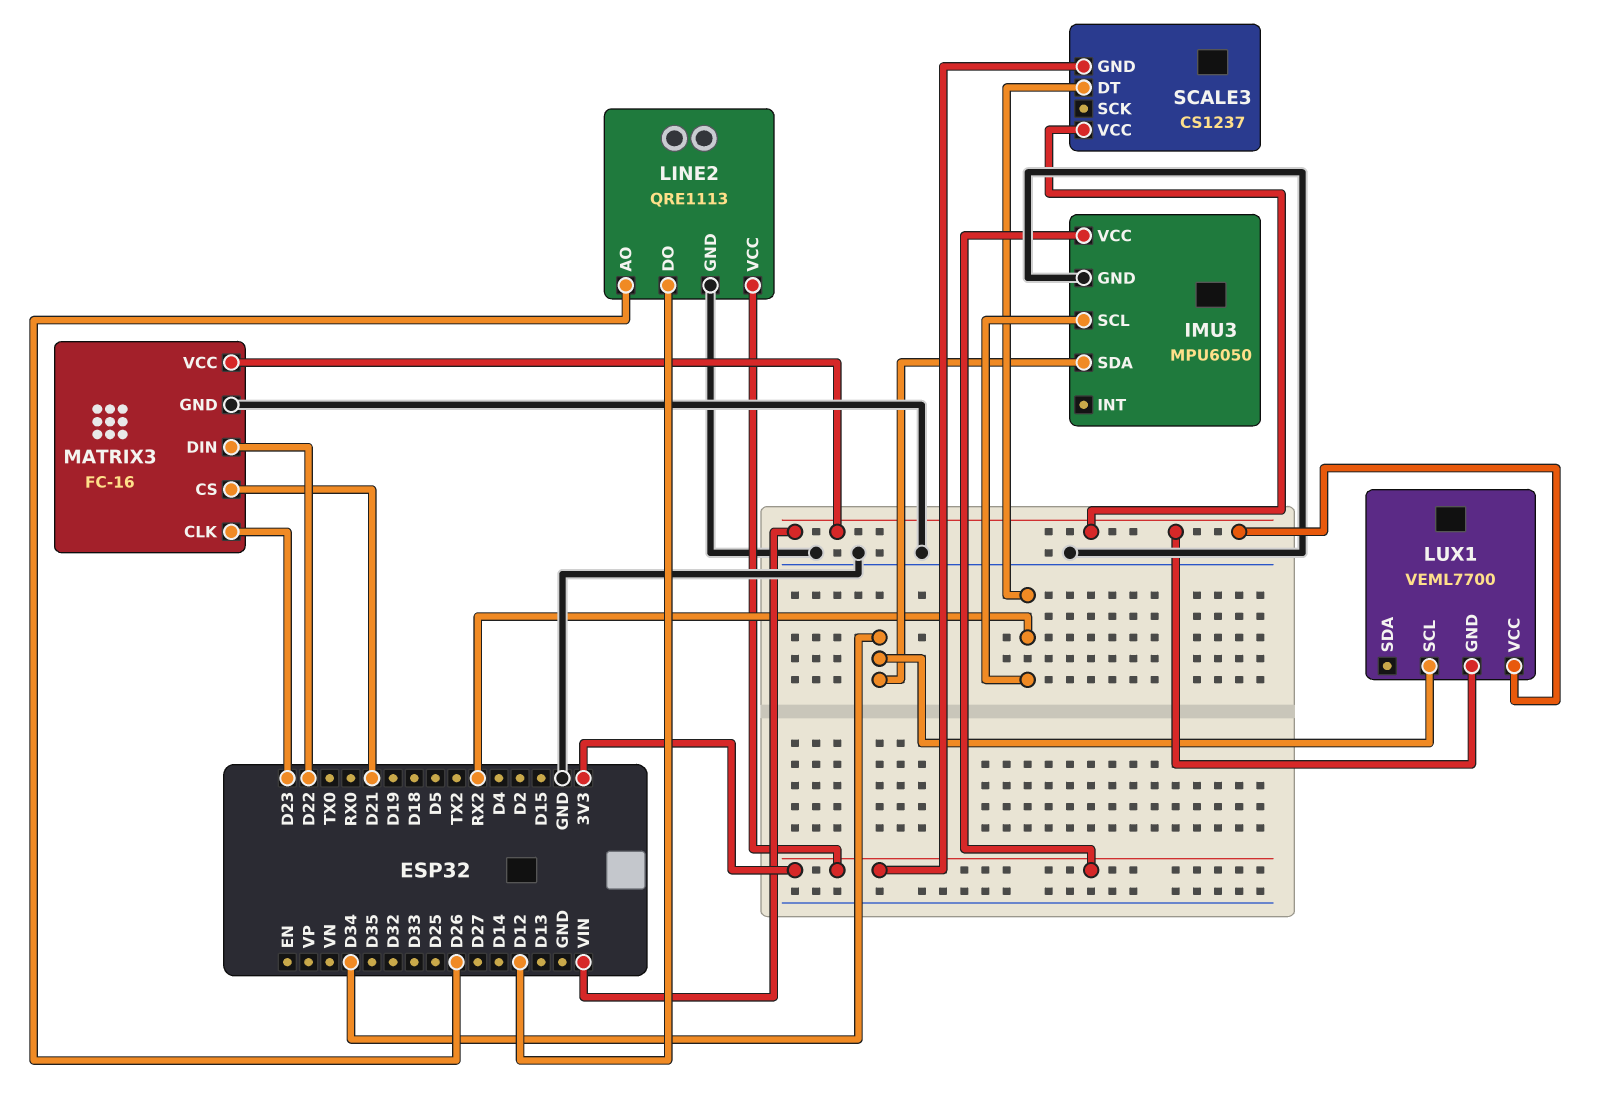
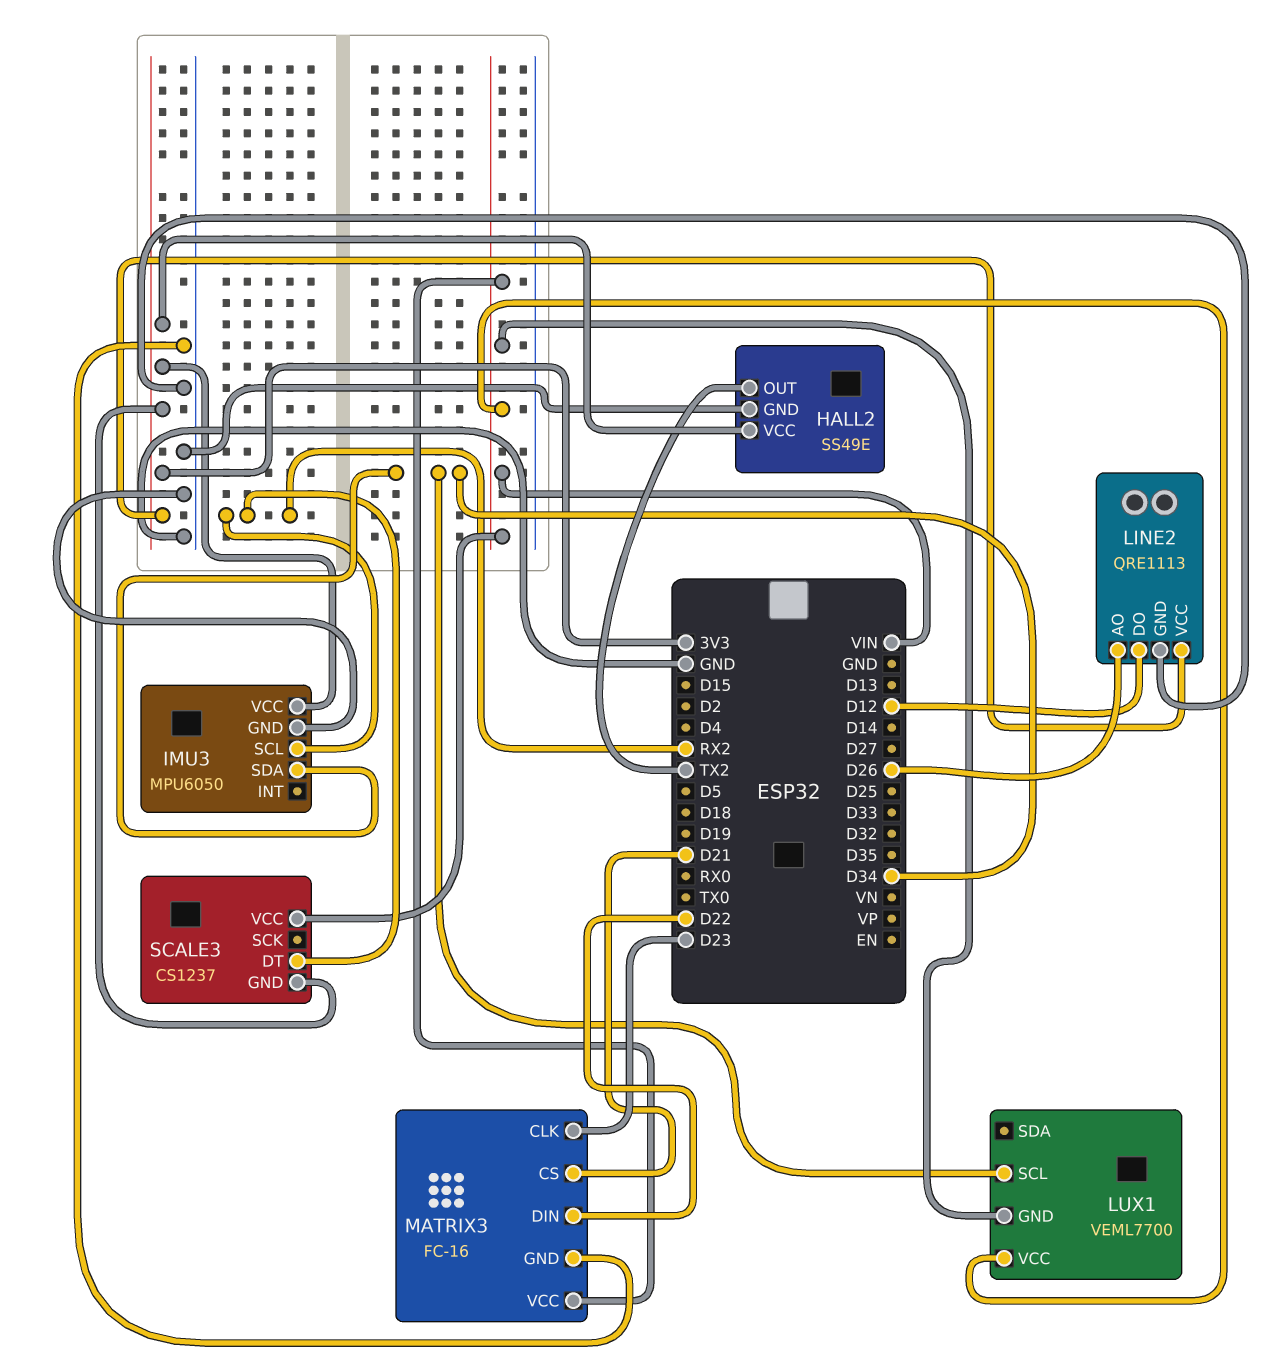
HALL2: none -> SS49E
HALL2 pin GND: none -> GND
HALL2 pin OUT: none -> TX2
HALL2 pin VCC: none -> 3V3

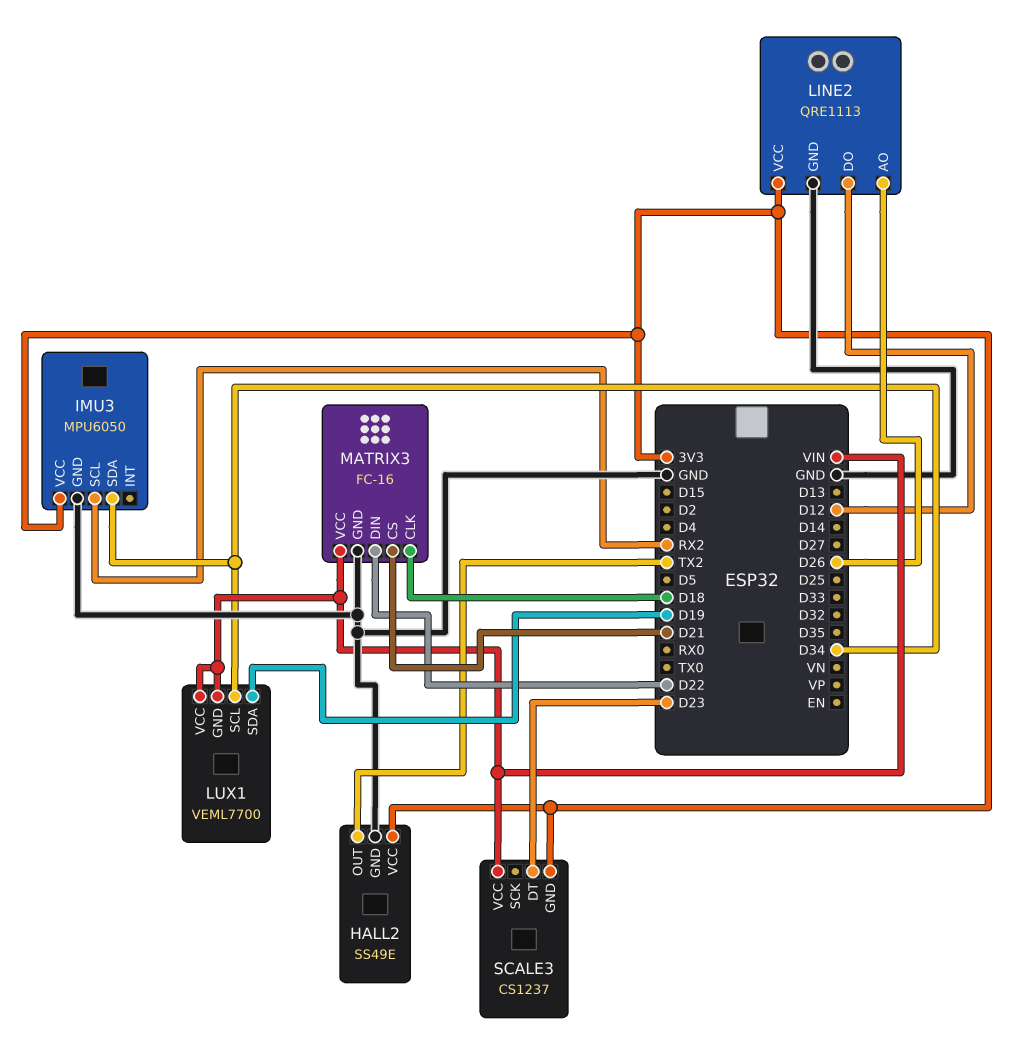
LUX1 pin SDA: none -> D19
MATRIX3 pin CLK: D23 -> D18
SCALE3 pin DT: RX2 -> D23

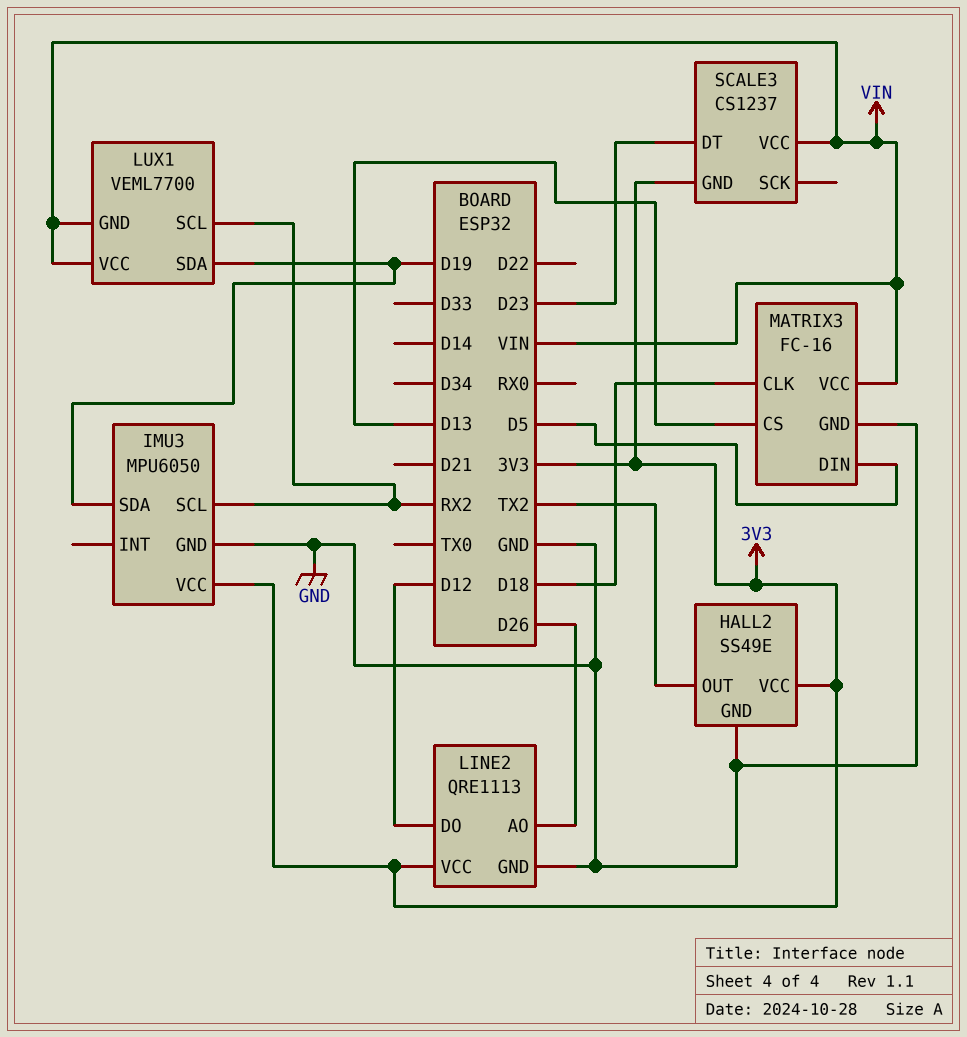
IMU3 pin SDA: D34 -> D19
LUX1 pin SCL: D34 -> RX2
MATRIX3 pin CS: D21 -> D13
MATRIX3 pin DIN: D22 -> D5

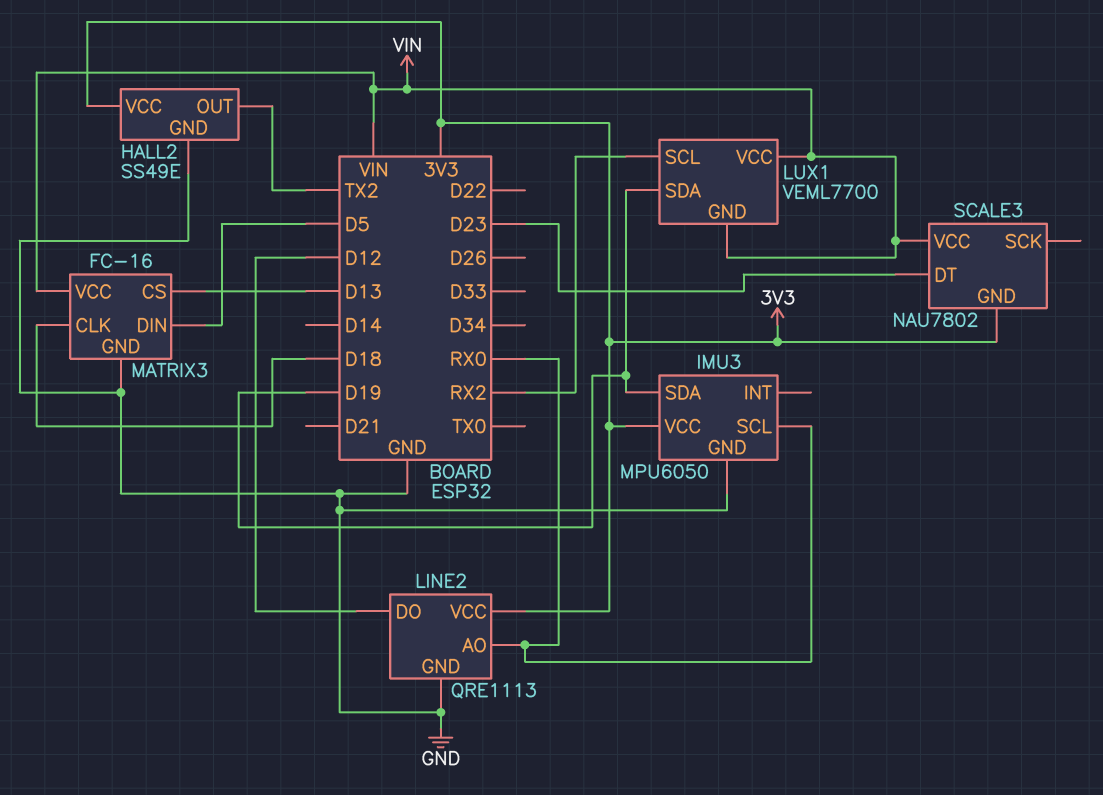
IMU3 pin SCL: RX2 -> RX0
LINE2 pin AO: D26 -> RX0
SCALE3: CS1237 -> NAU7802

